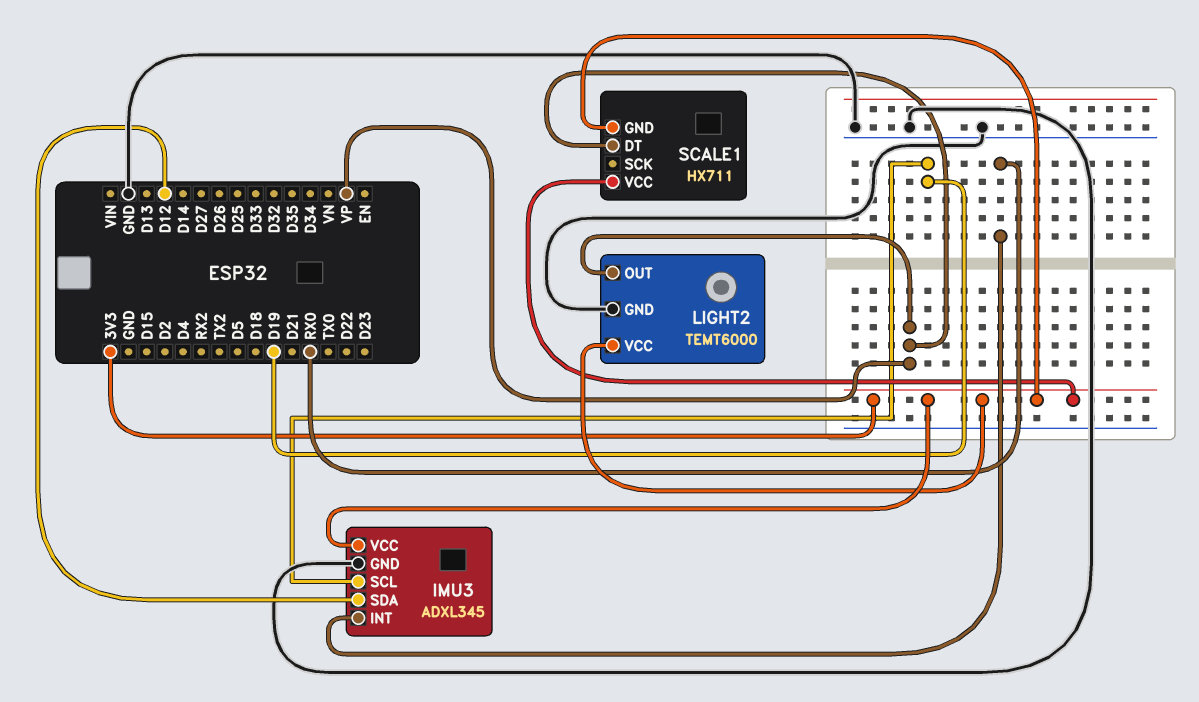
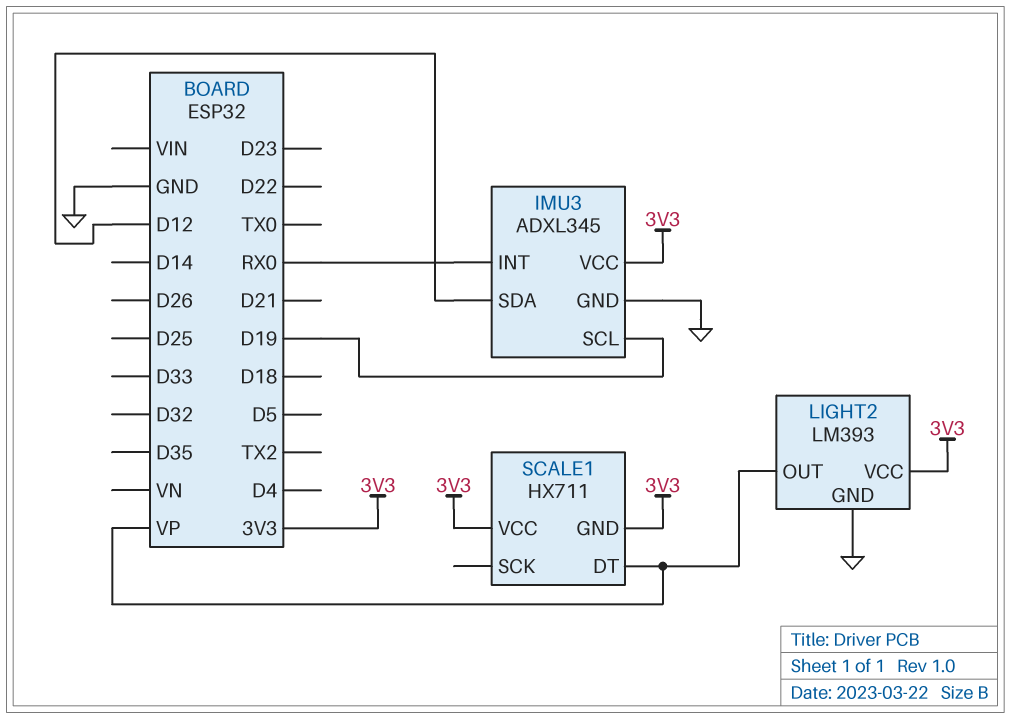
LIGHT2: TEMT6000 -> LM393

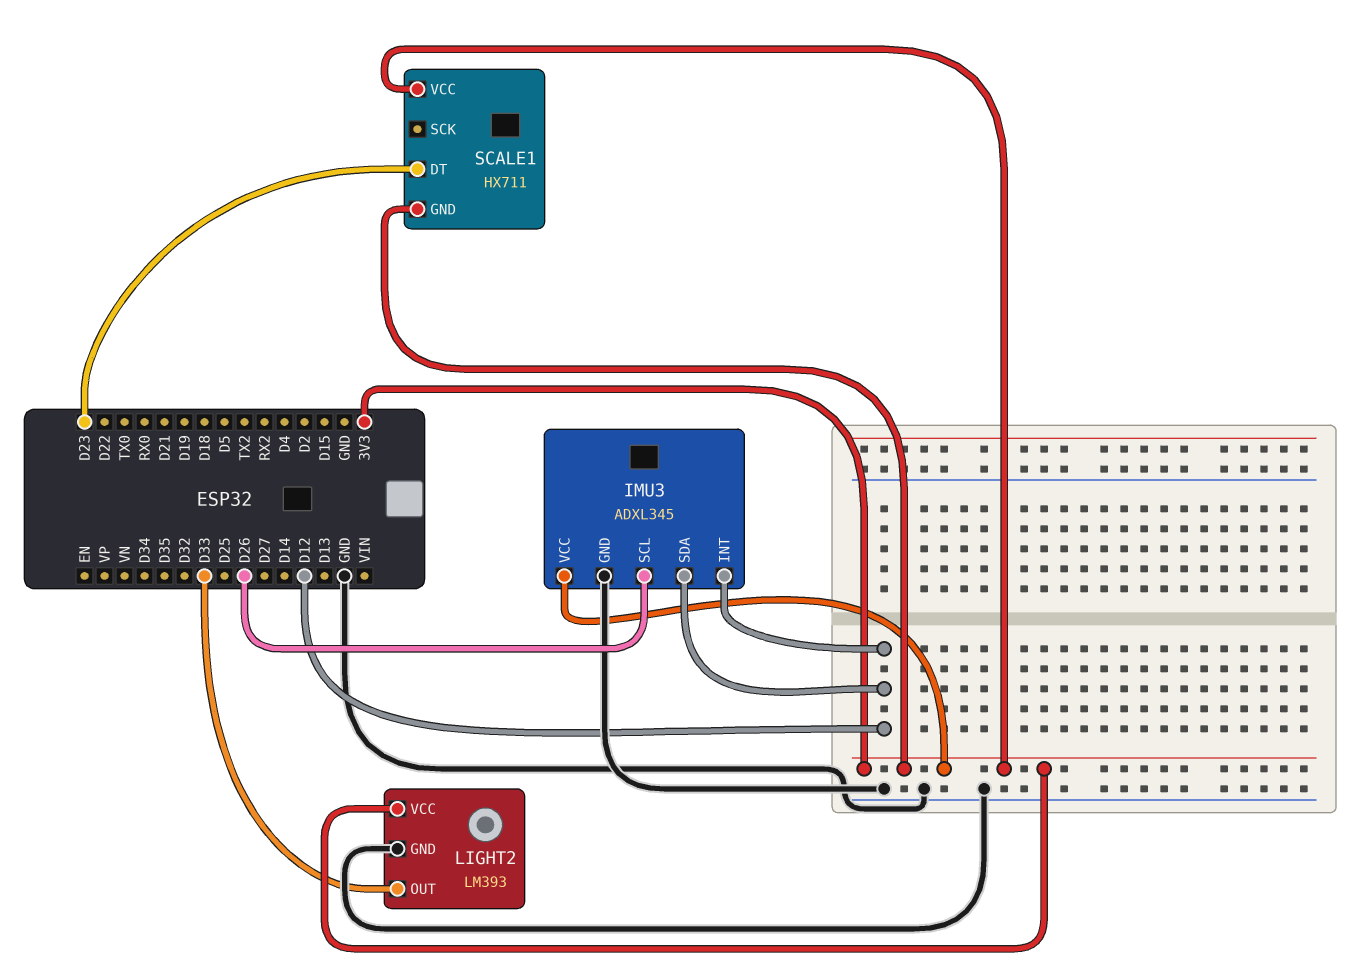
IMU3 pin INT: RX0 -> D12
IMU3 pin SCL: D19 -> D26
LIGHT2 pin OUT: VP -> D33
SCALE1 pin DT: VP -> D23

